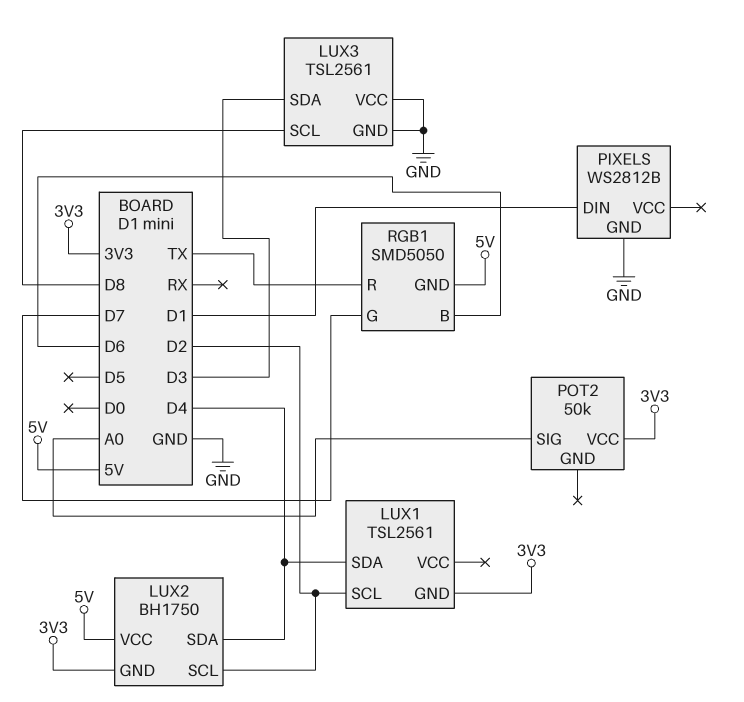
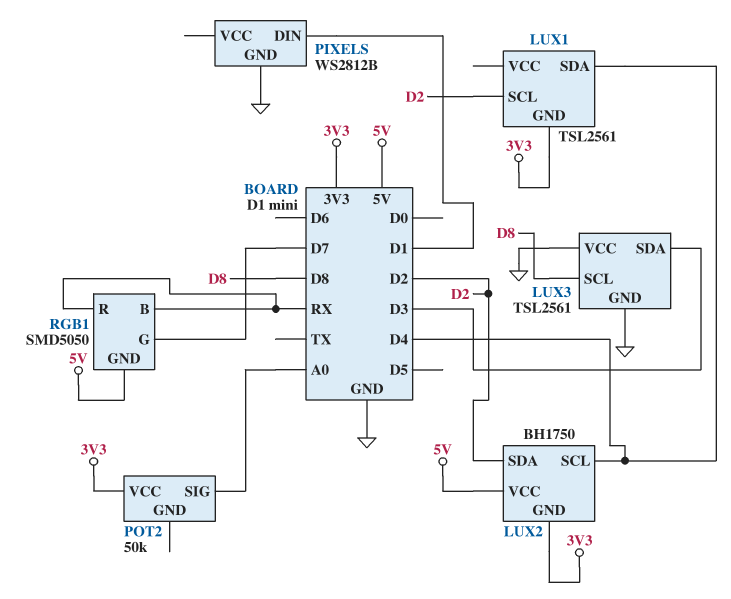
LUX2 pin SCL: D2 -> D4
LUX2 pin SDA: D4 -> D2
RGB1 pin B: D6 -> RX
RGB1 pin R: TX -> RX

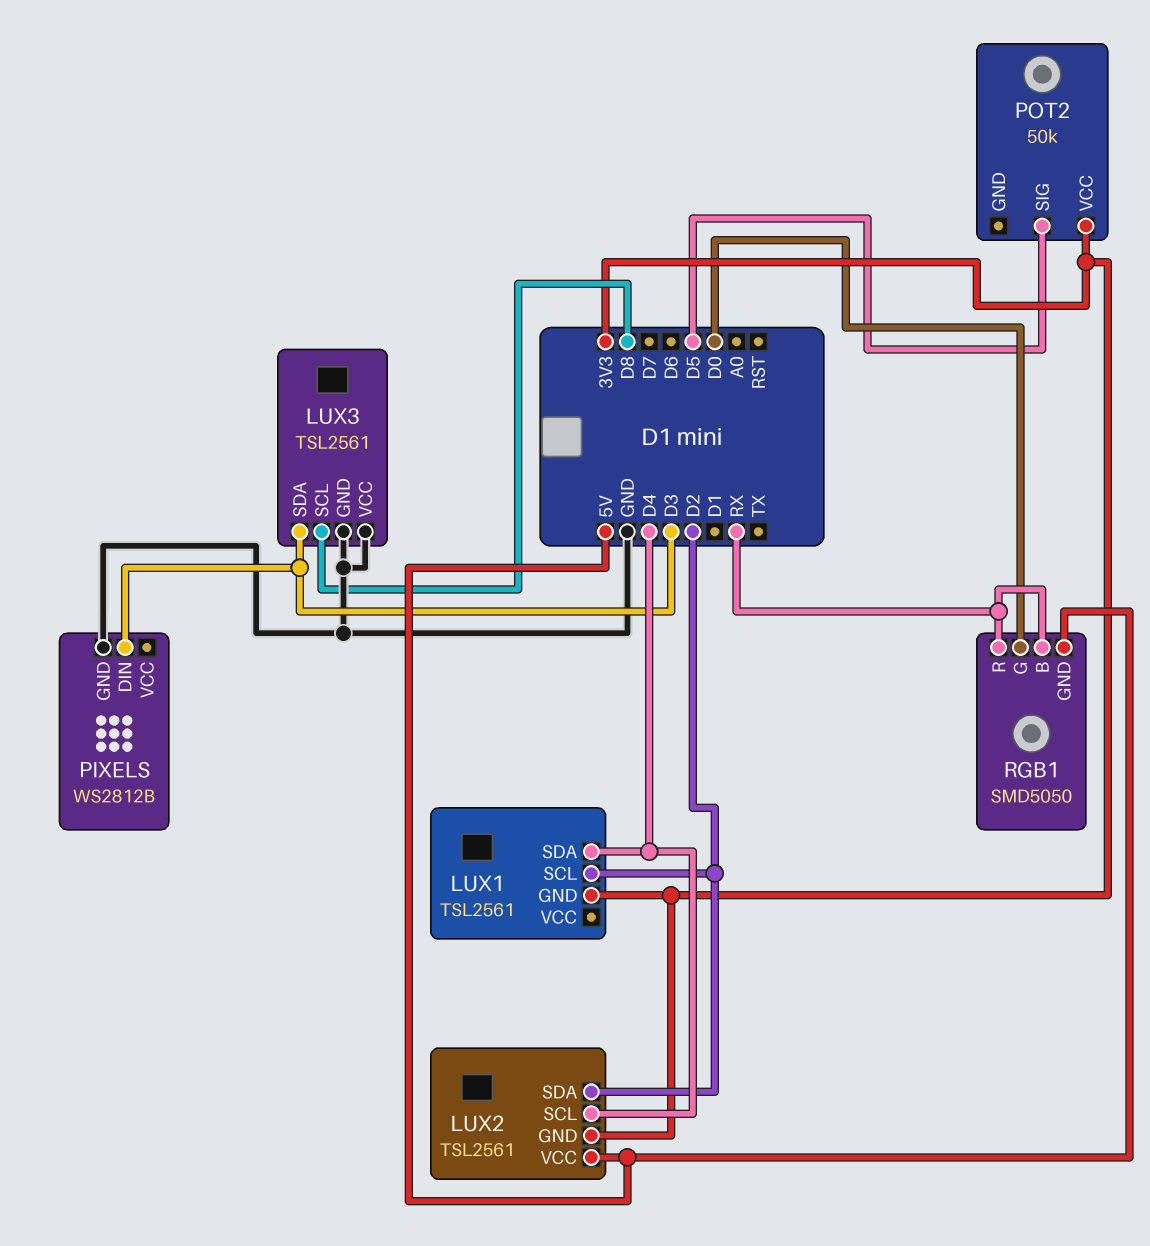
LUX2: BH1750 -> TSL2561
PIXELS pin DIN: D1 -> D3
POT2 pin SIG: A0 -> D5
RGB1 pin G: D7 -> D0

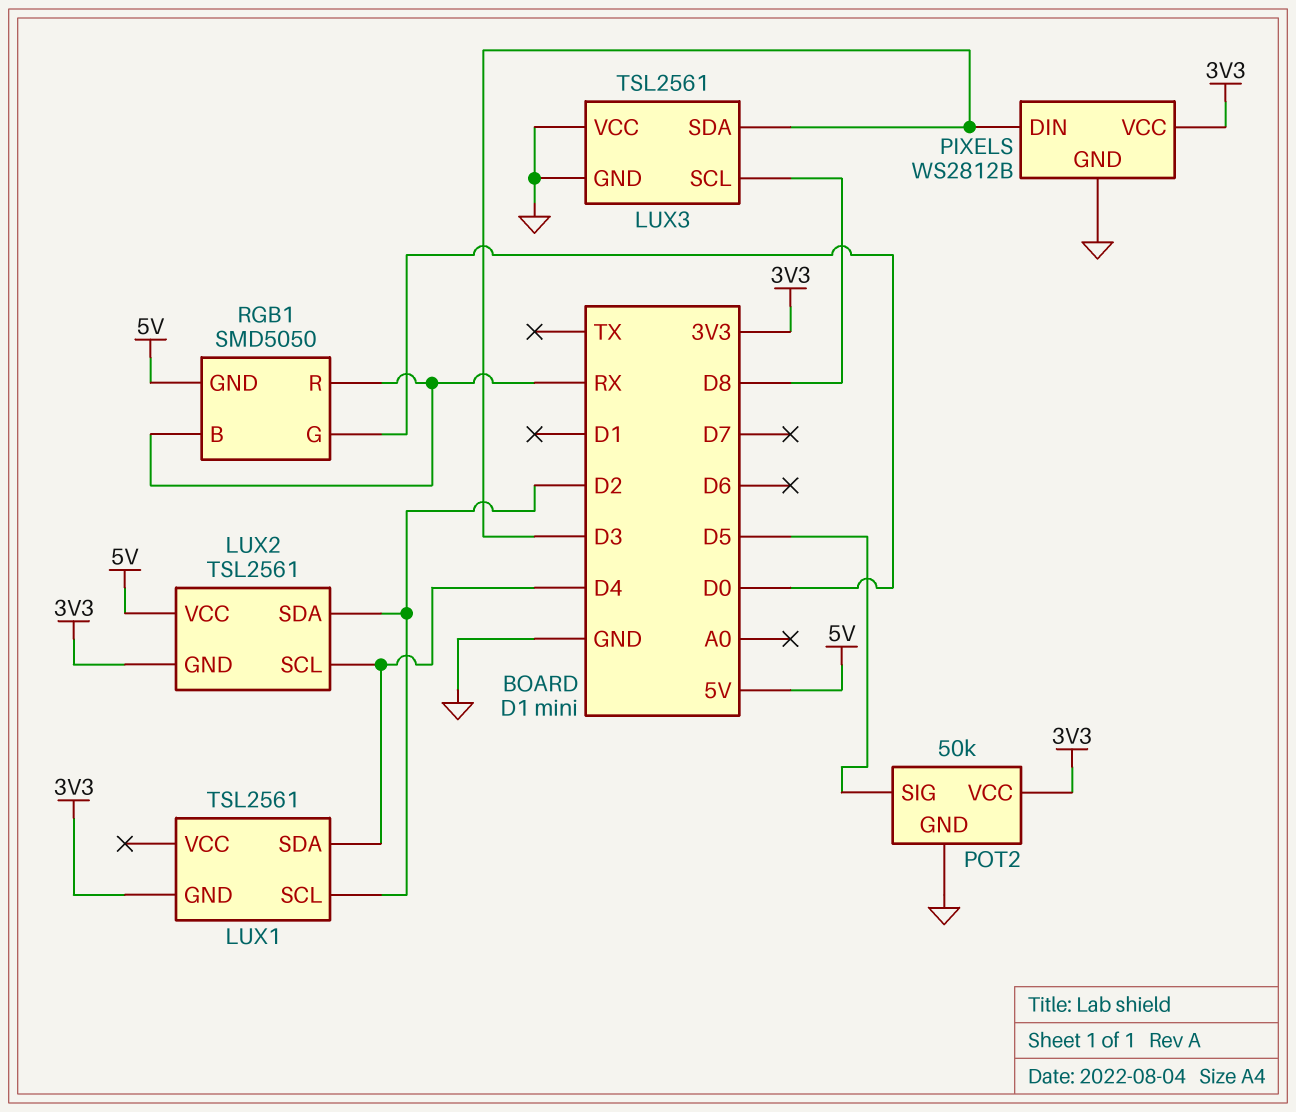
PIXELS pin VCC: none -> 3V3
POT2 pin GND: none -> GND

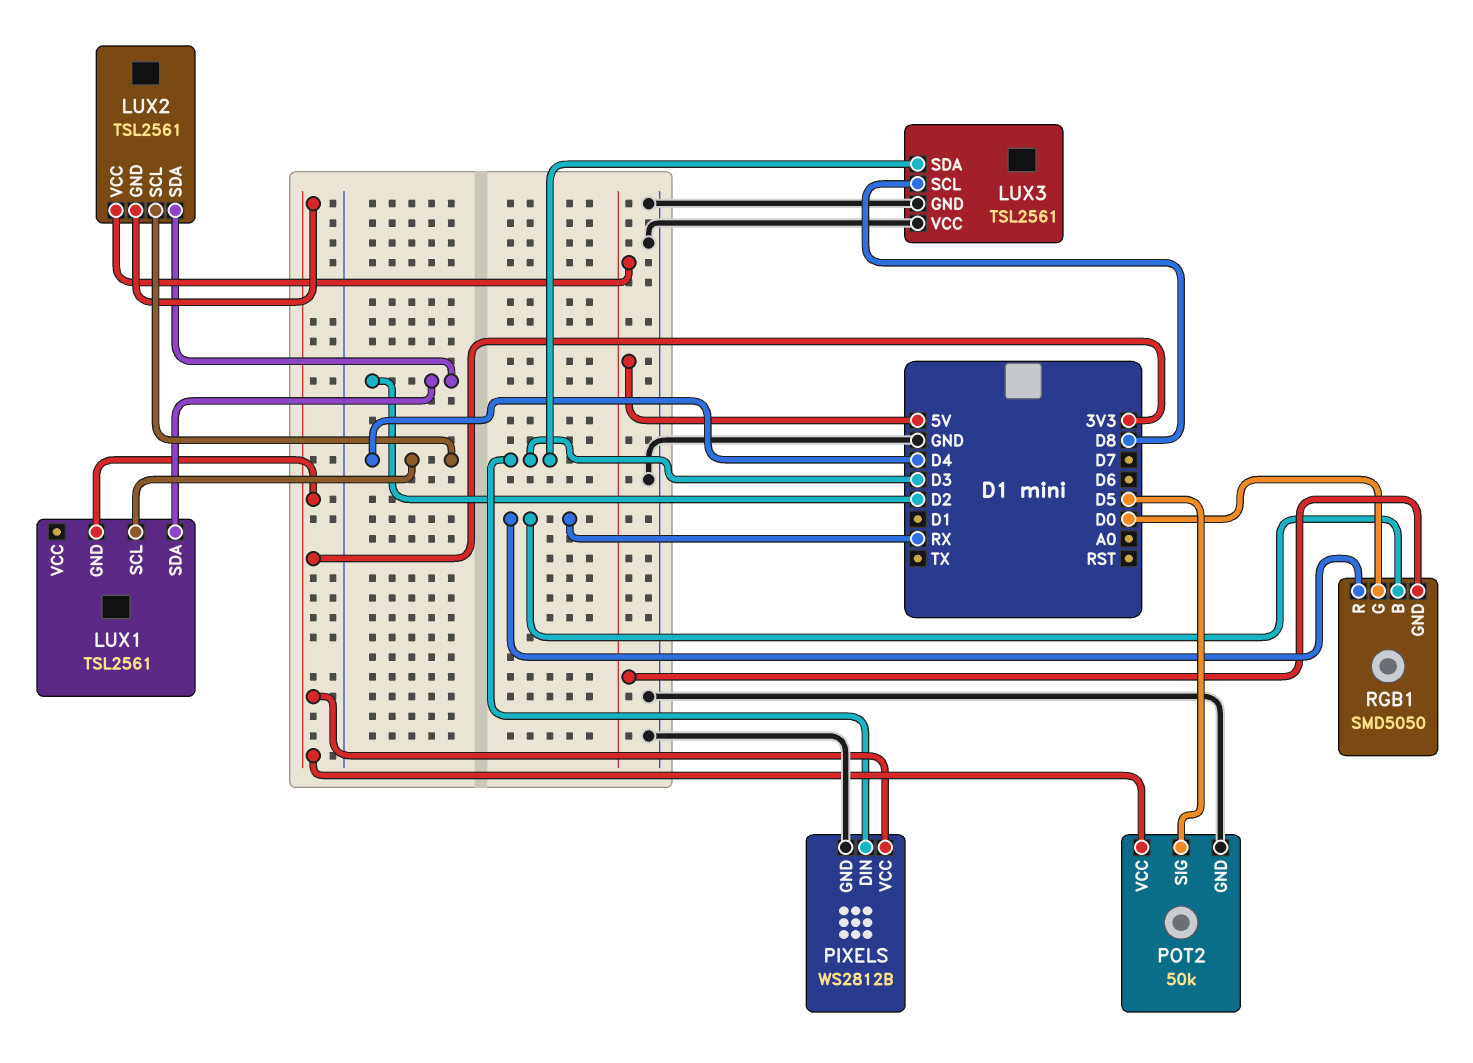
LUX1 pin SCL: D2 -> D4
LUX1 pin SDA: D4 -> D2

